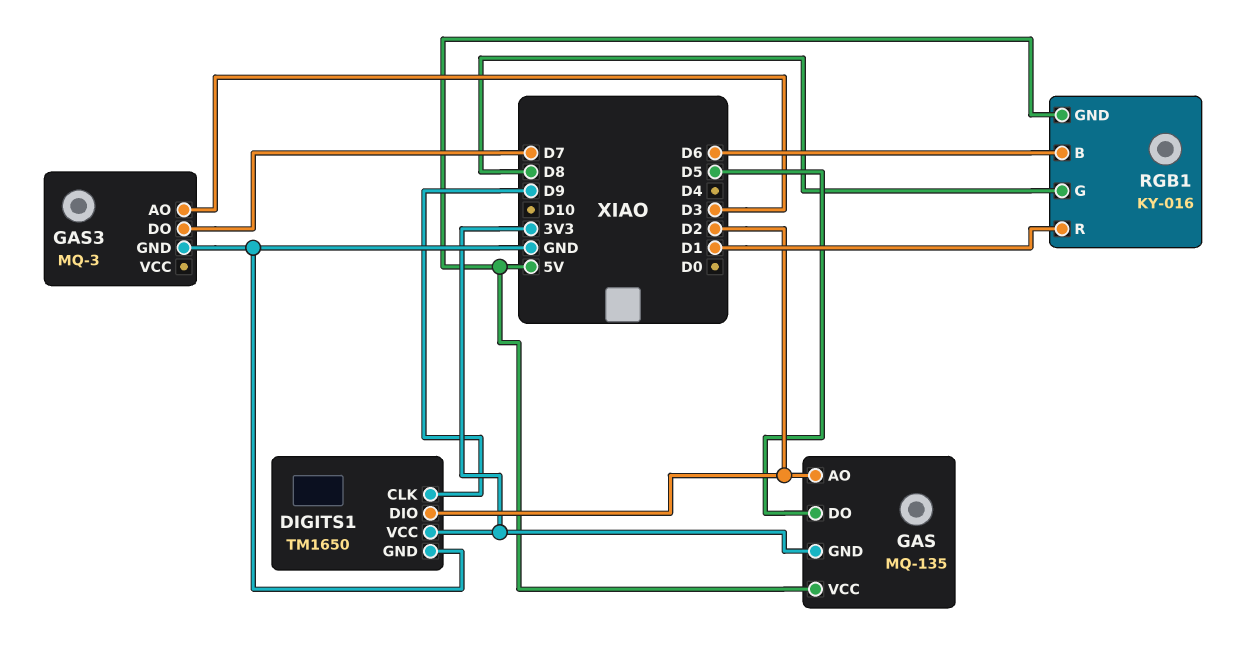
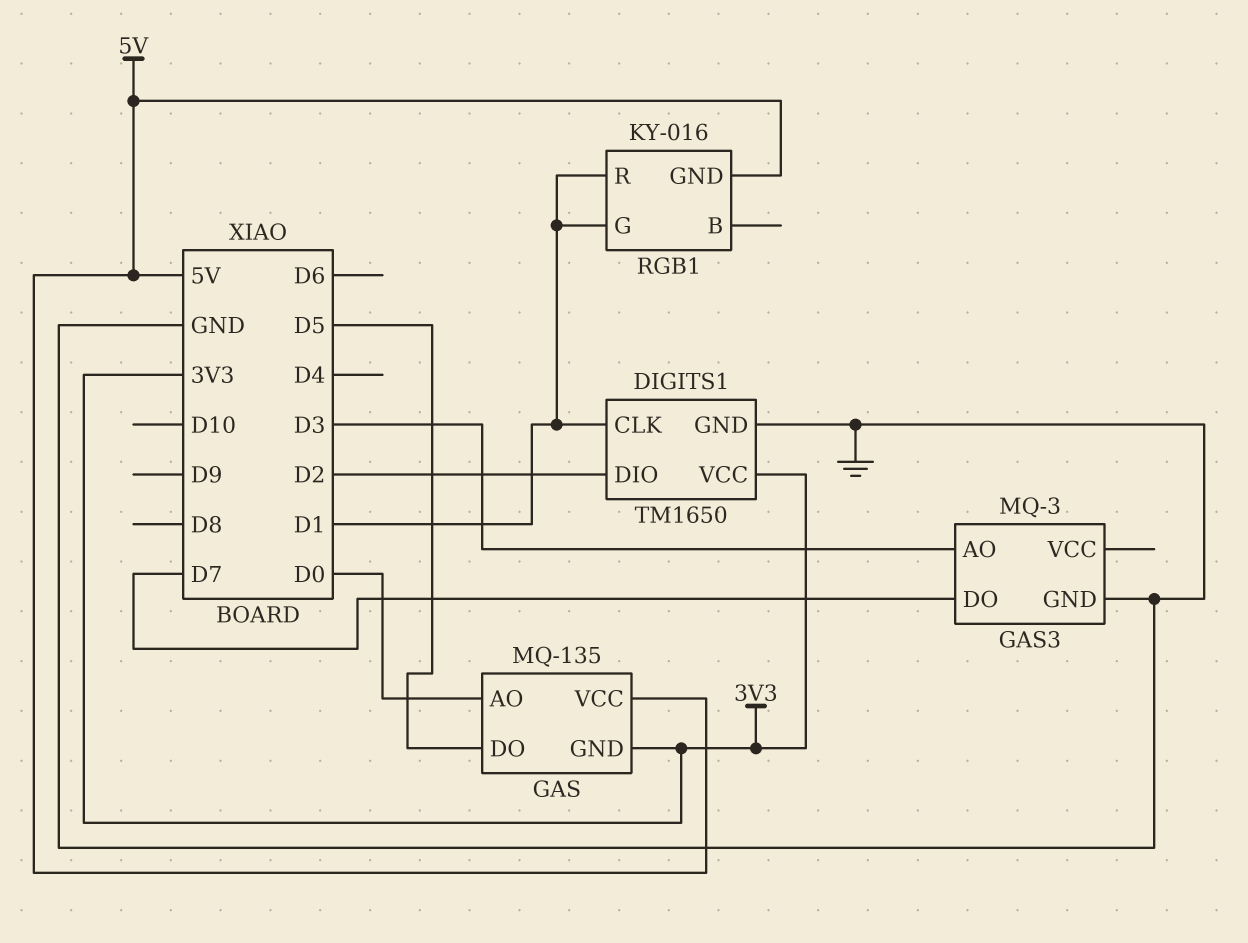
DIGITS1 pin CLK: D9 -> D1
GAS pin AO: D2 -> D0
RGB1 pin B: D6 -> none
RGB1 pin G: D8 -> D1

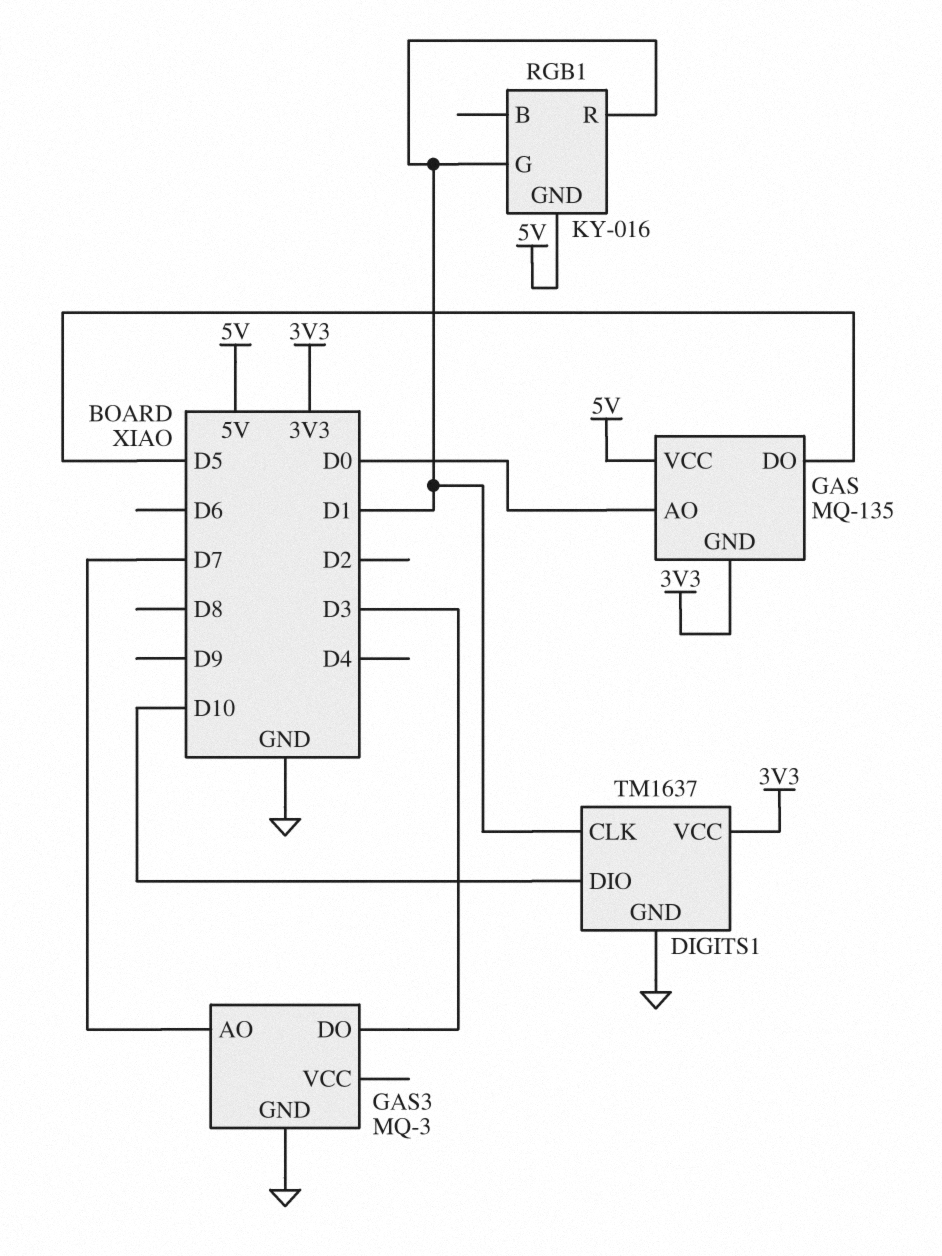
DIGITS1: TM1650 -> TM1637
DIGITS1 pin DIO: D2 -> D10
GAS3 pin AO: D3 -> D7
GAS3 pin DO: D7 -> D3

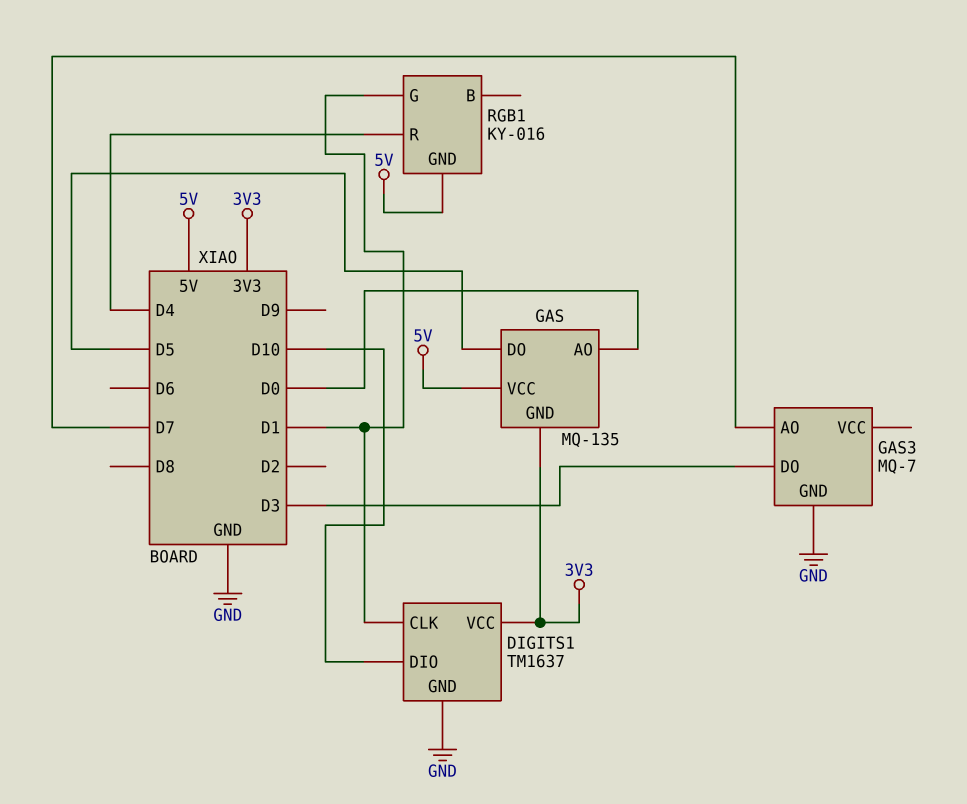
GAS3: MQ-3 -> MQ-7
RGB1 pin R: D1 -> D4

